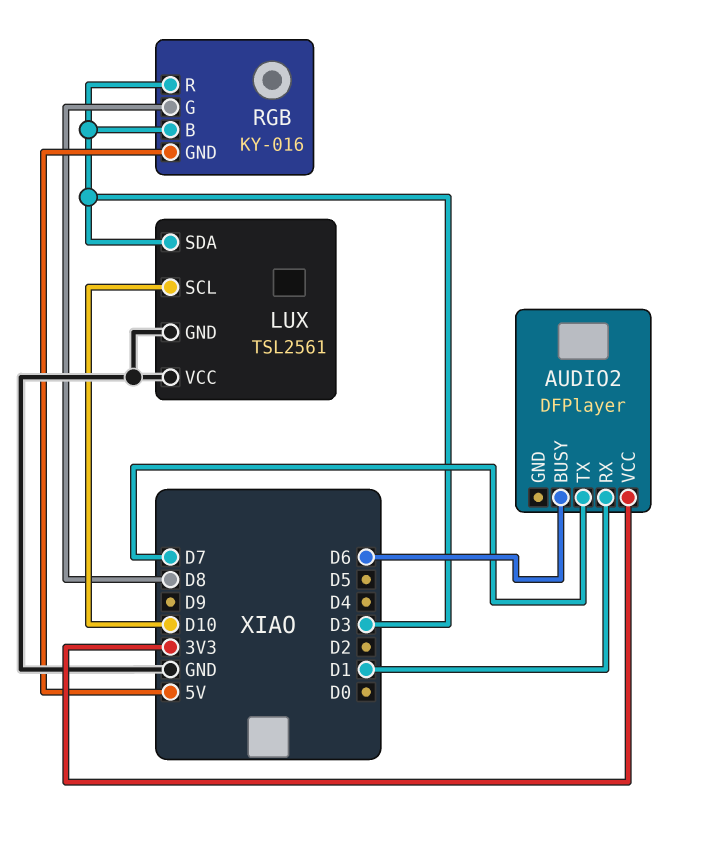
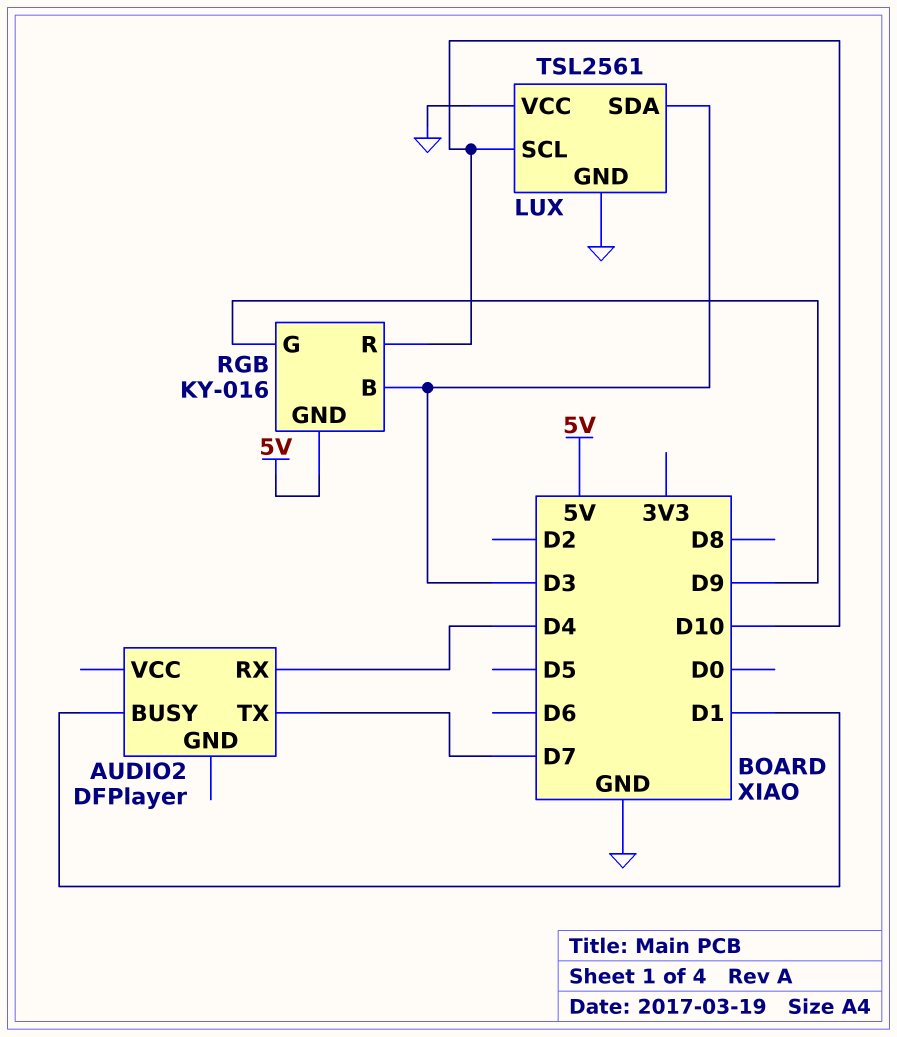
AUDIO2 pin BUSY: D6 -> D1
AUDIO2 pin RX: D1 -> D4
AUDIO2 pin VCC: 3V3 -> none
RGB pin G: D8 -> D9
RGB pin R: D3 -> D10

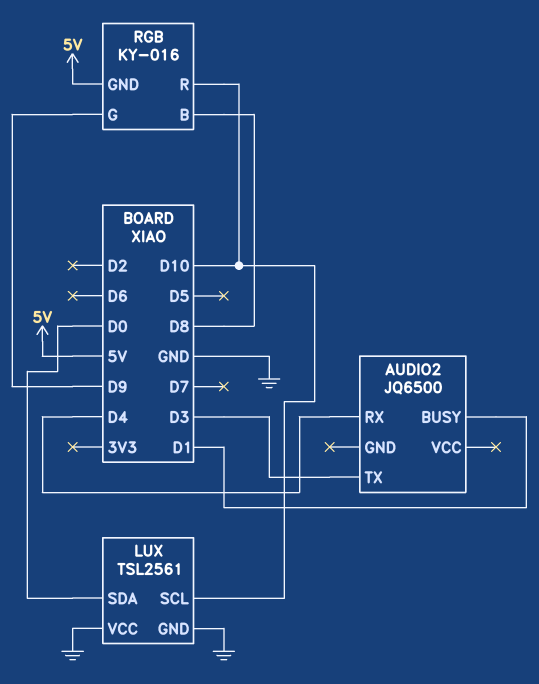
AUDIO2: DFPlayer -> JQ6500
AUDIO2 pin TX: D7 -> D3
LUX pin SDA: D3 -> D0
RGB pin B: D3 -> D8

